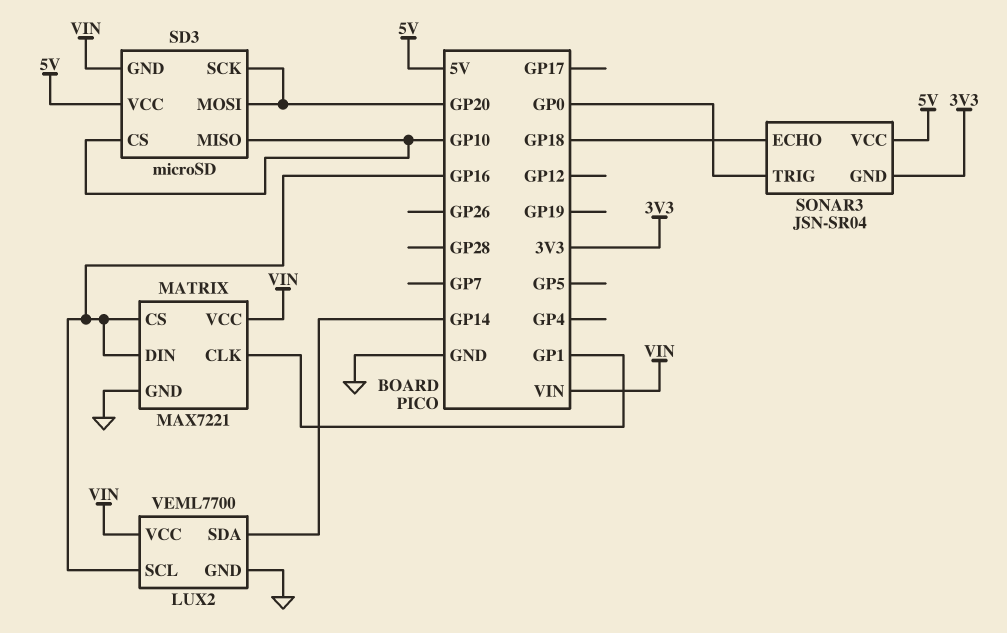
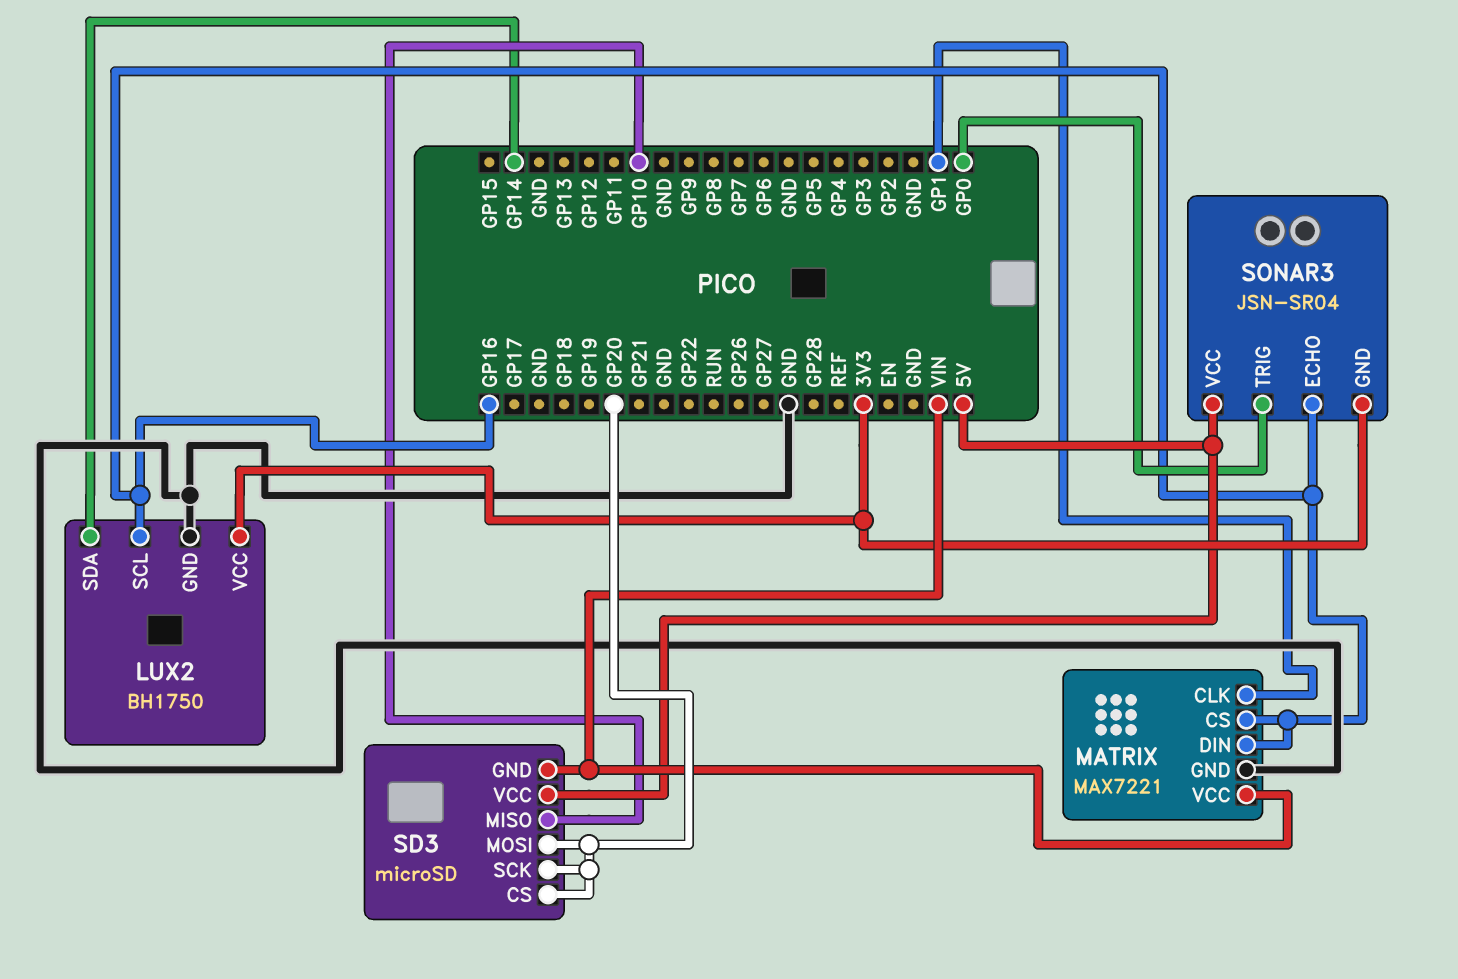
LUX2: VEML7700 -> BH1750
LUX2 pin VCC: VIN -> 3V3
SD3 pin CS: GP10 -> GP20
SONAR3 pin ECHO: GP18 -> GP16

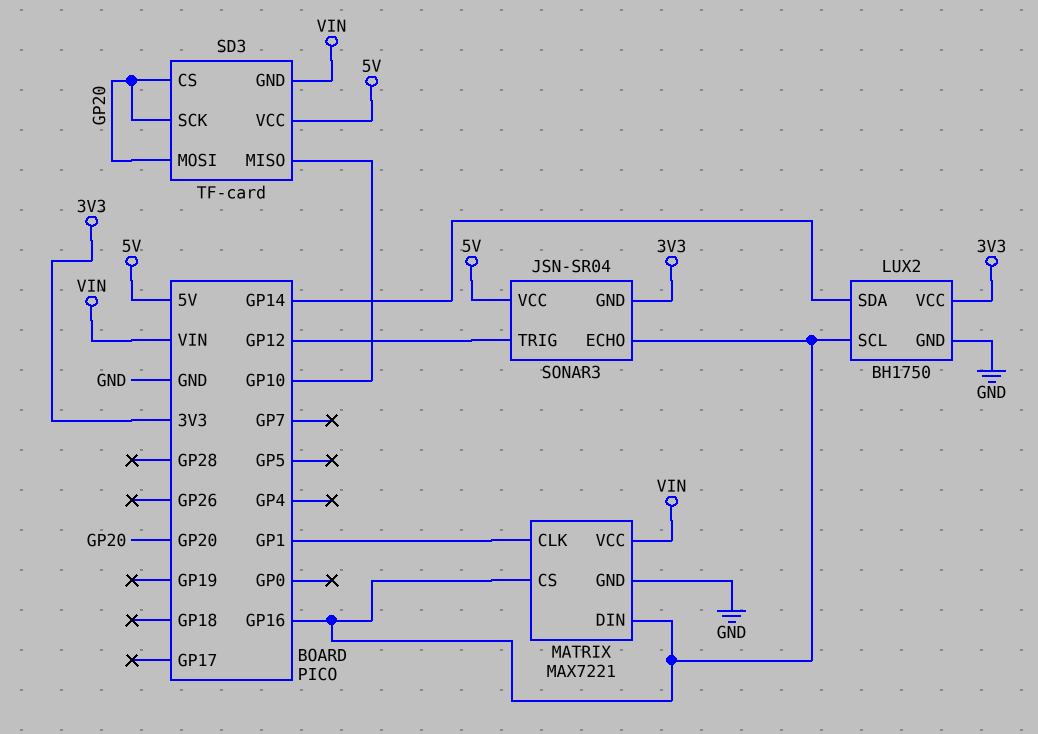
SD3: microSD -> TF-card
SONAR3 pin TRIG: GP0 -> GP12

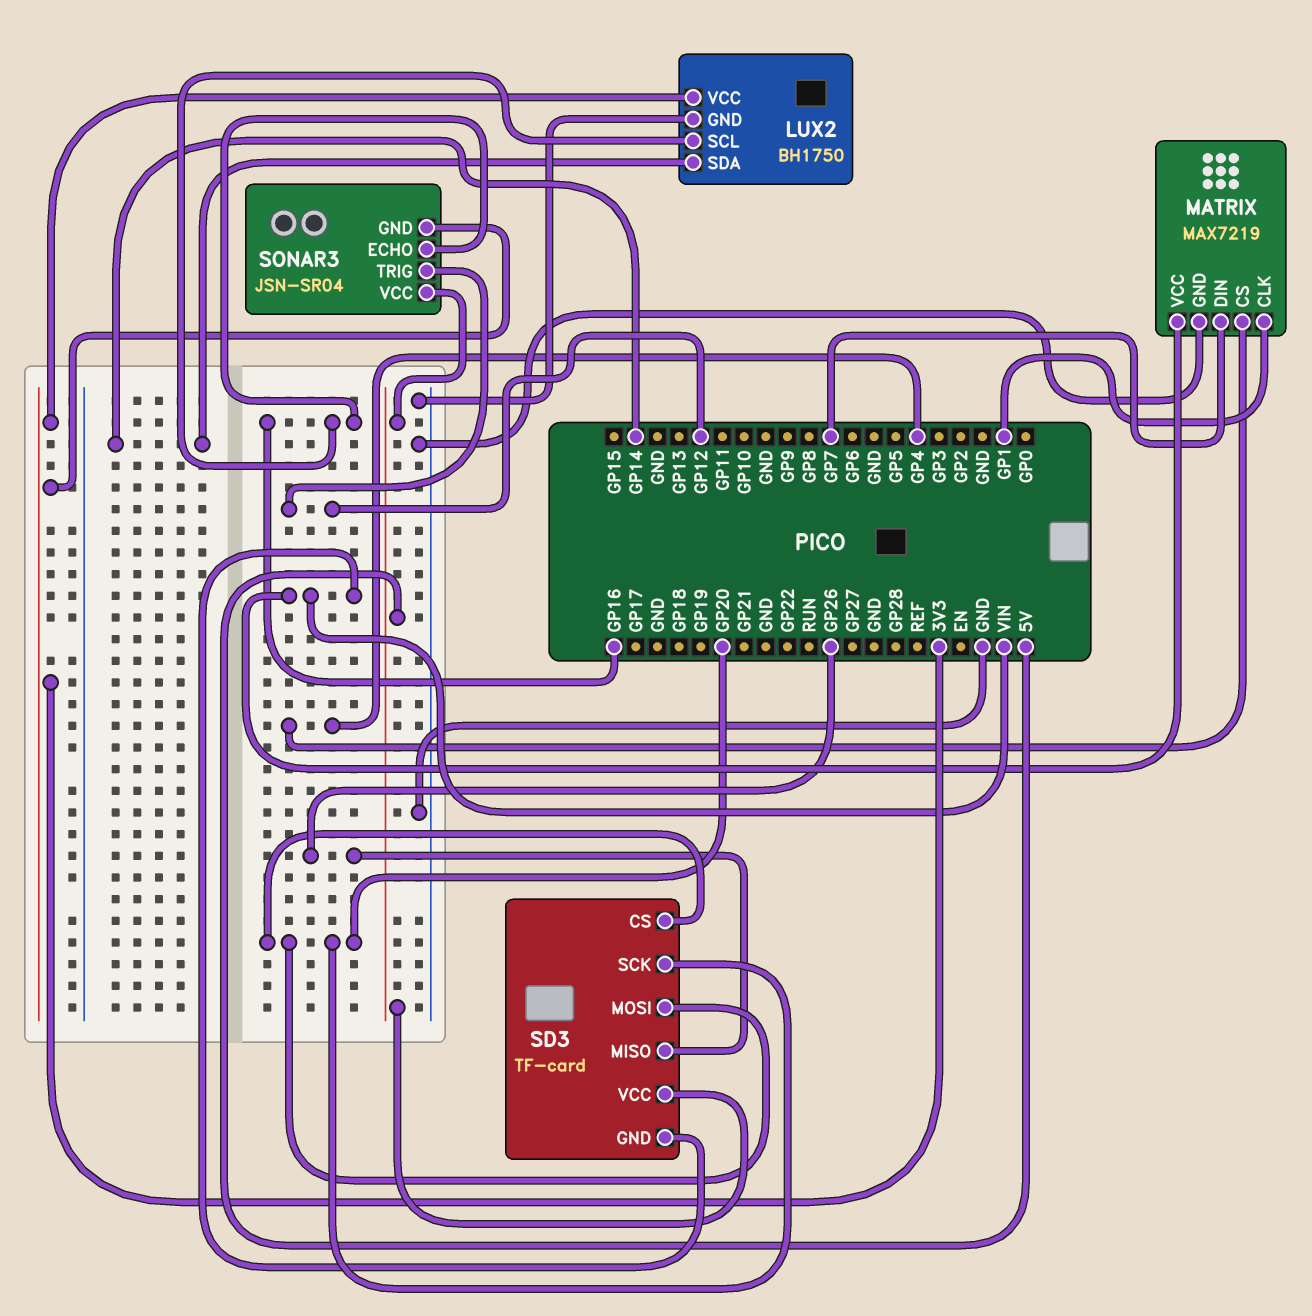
MATRIX: MAX7221 -> MAX7219
MATRIX pin CS: GP16 -> GP4
MATRIX pin DIN: GP16 -> GP7
SD3 pin MISO: GP10 -> GP26

